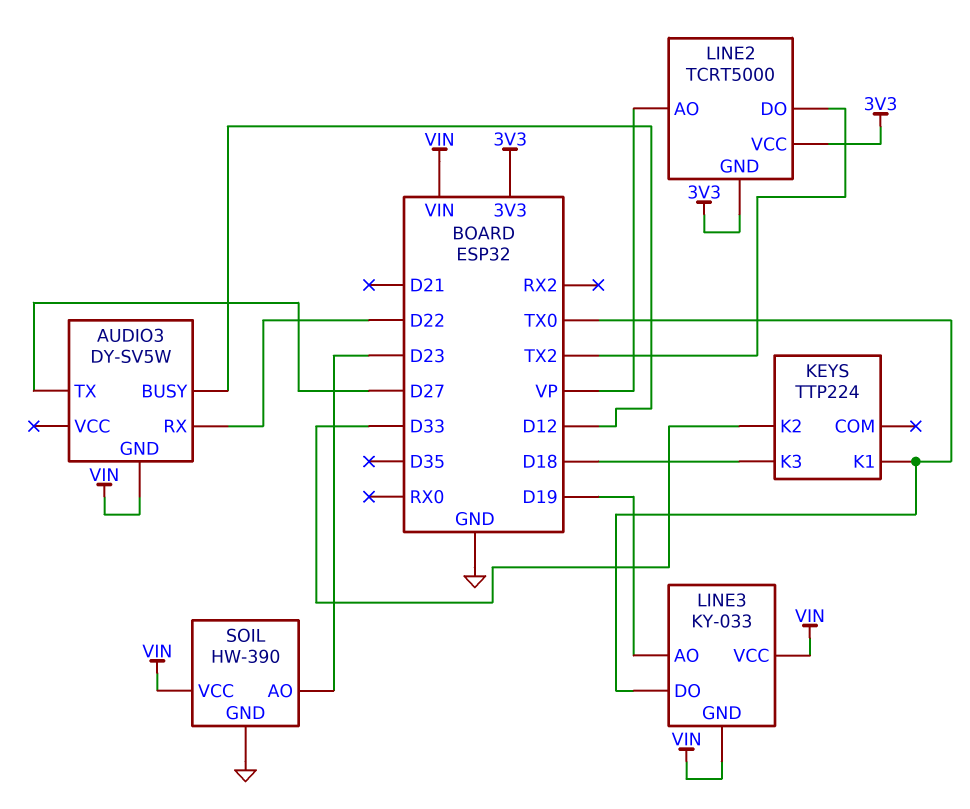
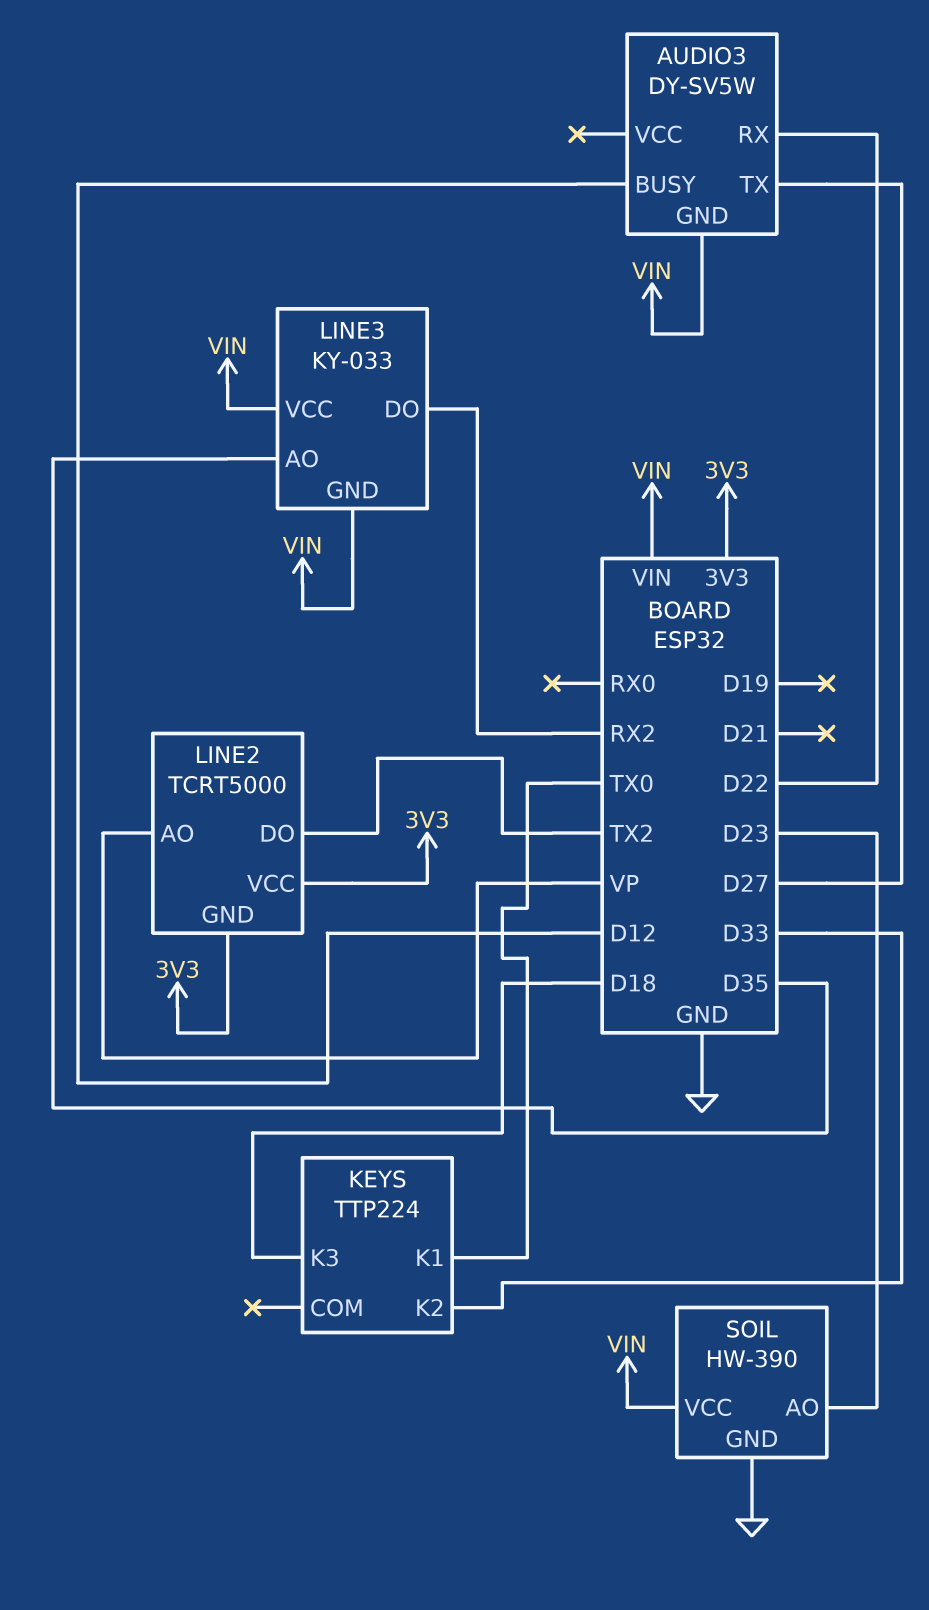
LINE3 pin AO: D19 -> D35
LINE3 pin DO: TX0 -> RX2

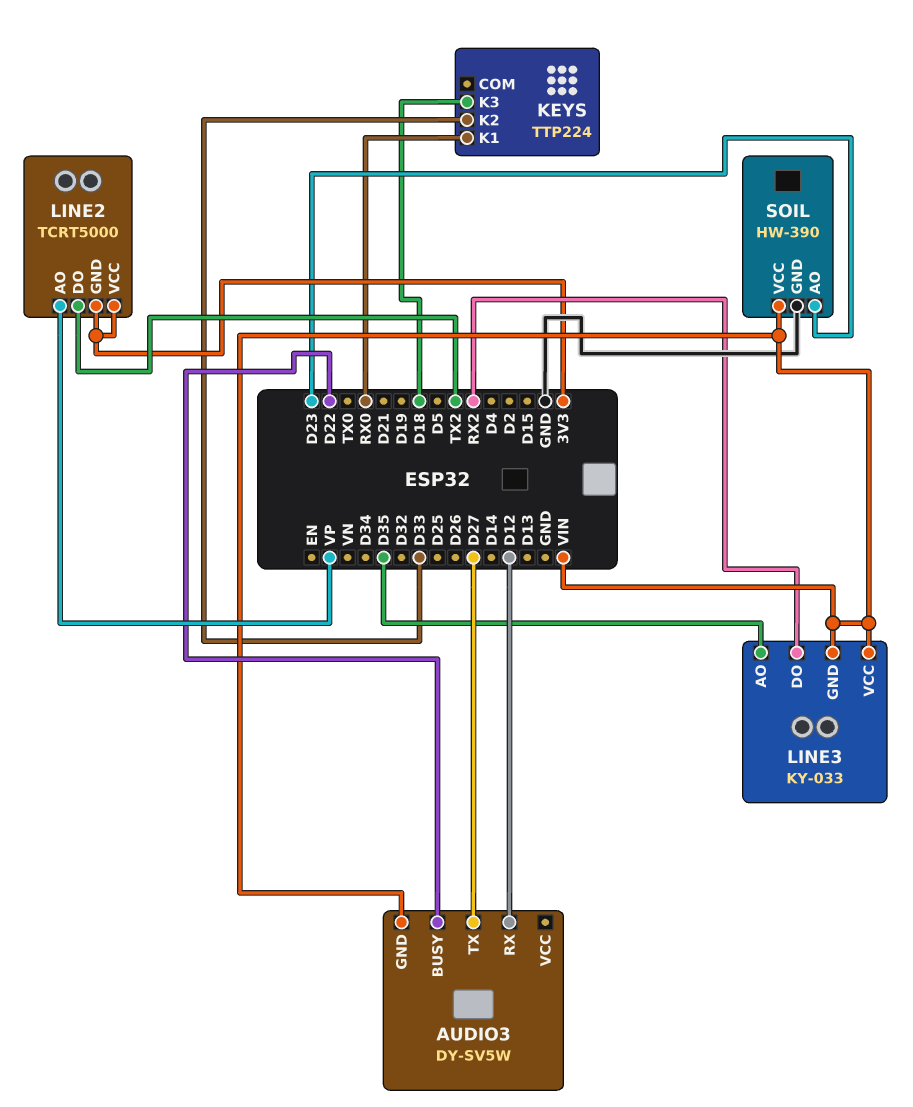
AUDIO3 pin BUSY: D12 -> D22
AUDIO3 pin RX: D22 -> D12
KEYS pin K1: TX0 -> RX0

